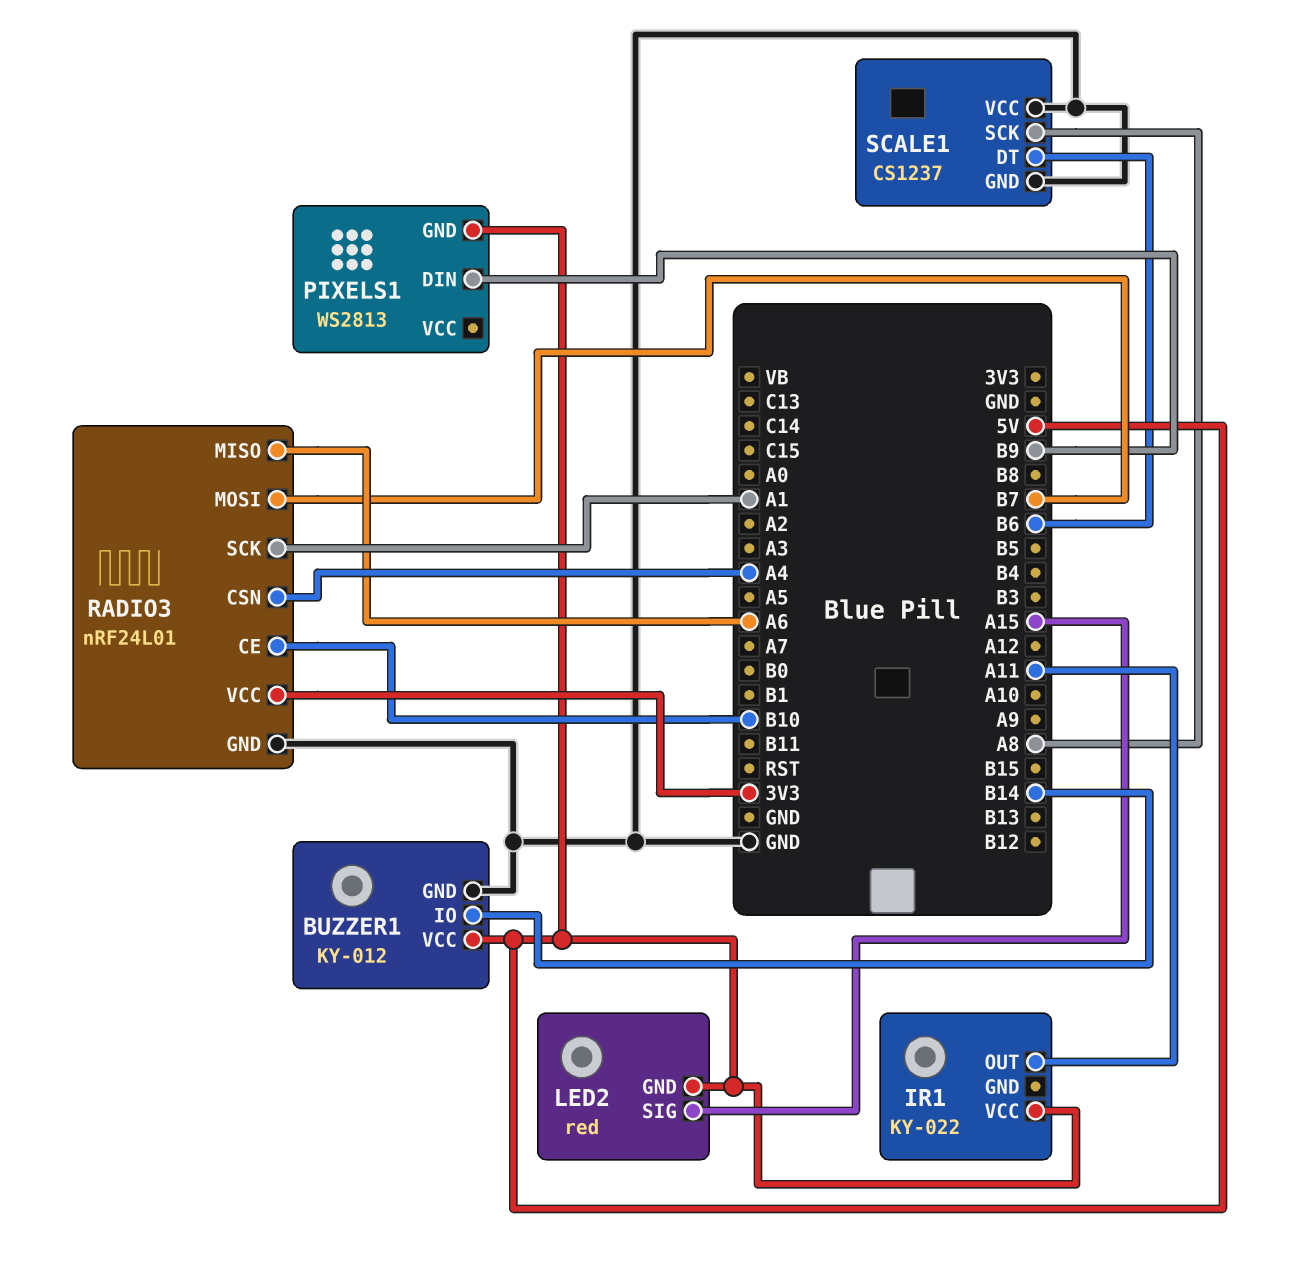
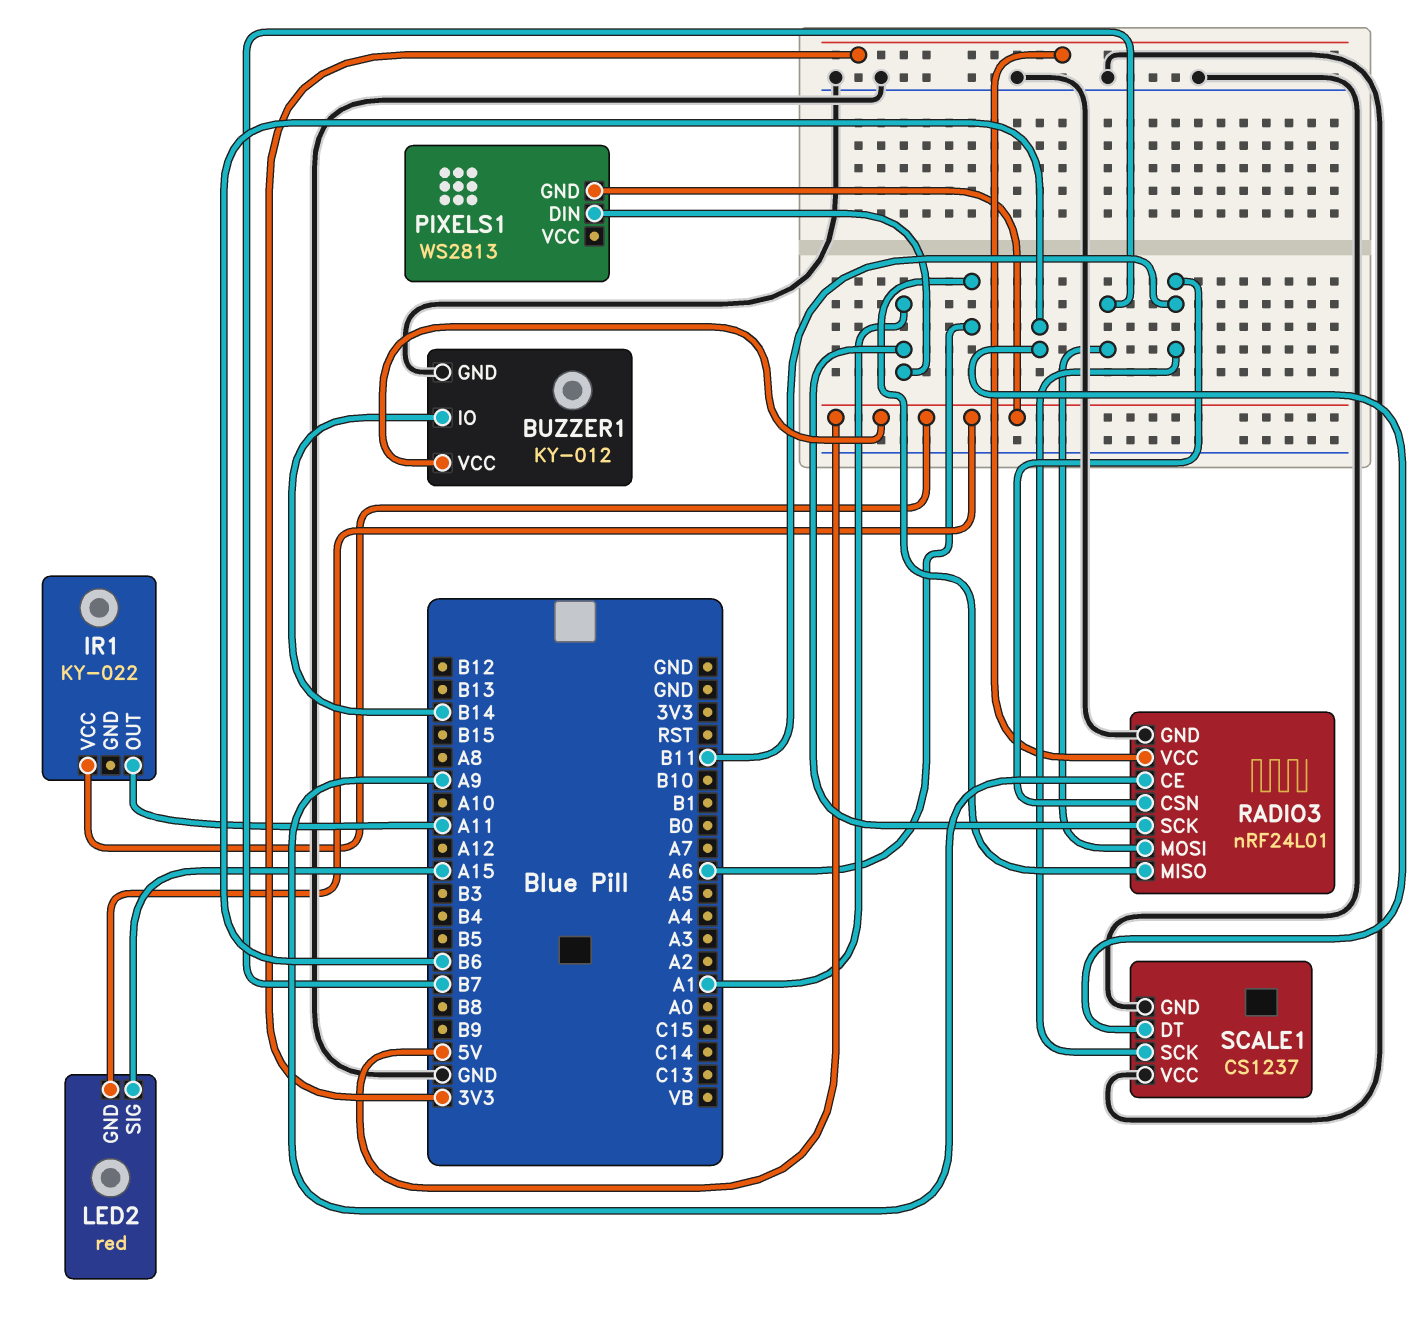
PIXELS1 pin DIN: B9 -> A1
RADIO3 pin CE: B10 -> A9
RADIO3 pin CSN: A4 -> B11
SCALE1 pin SCK: A8 -> B11

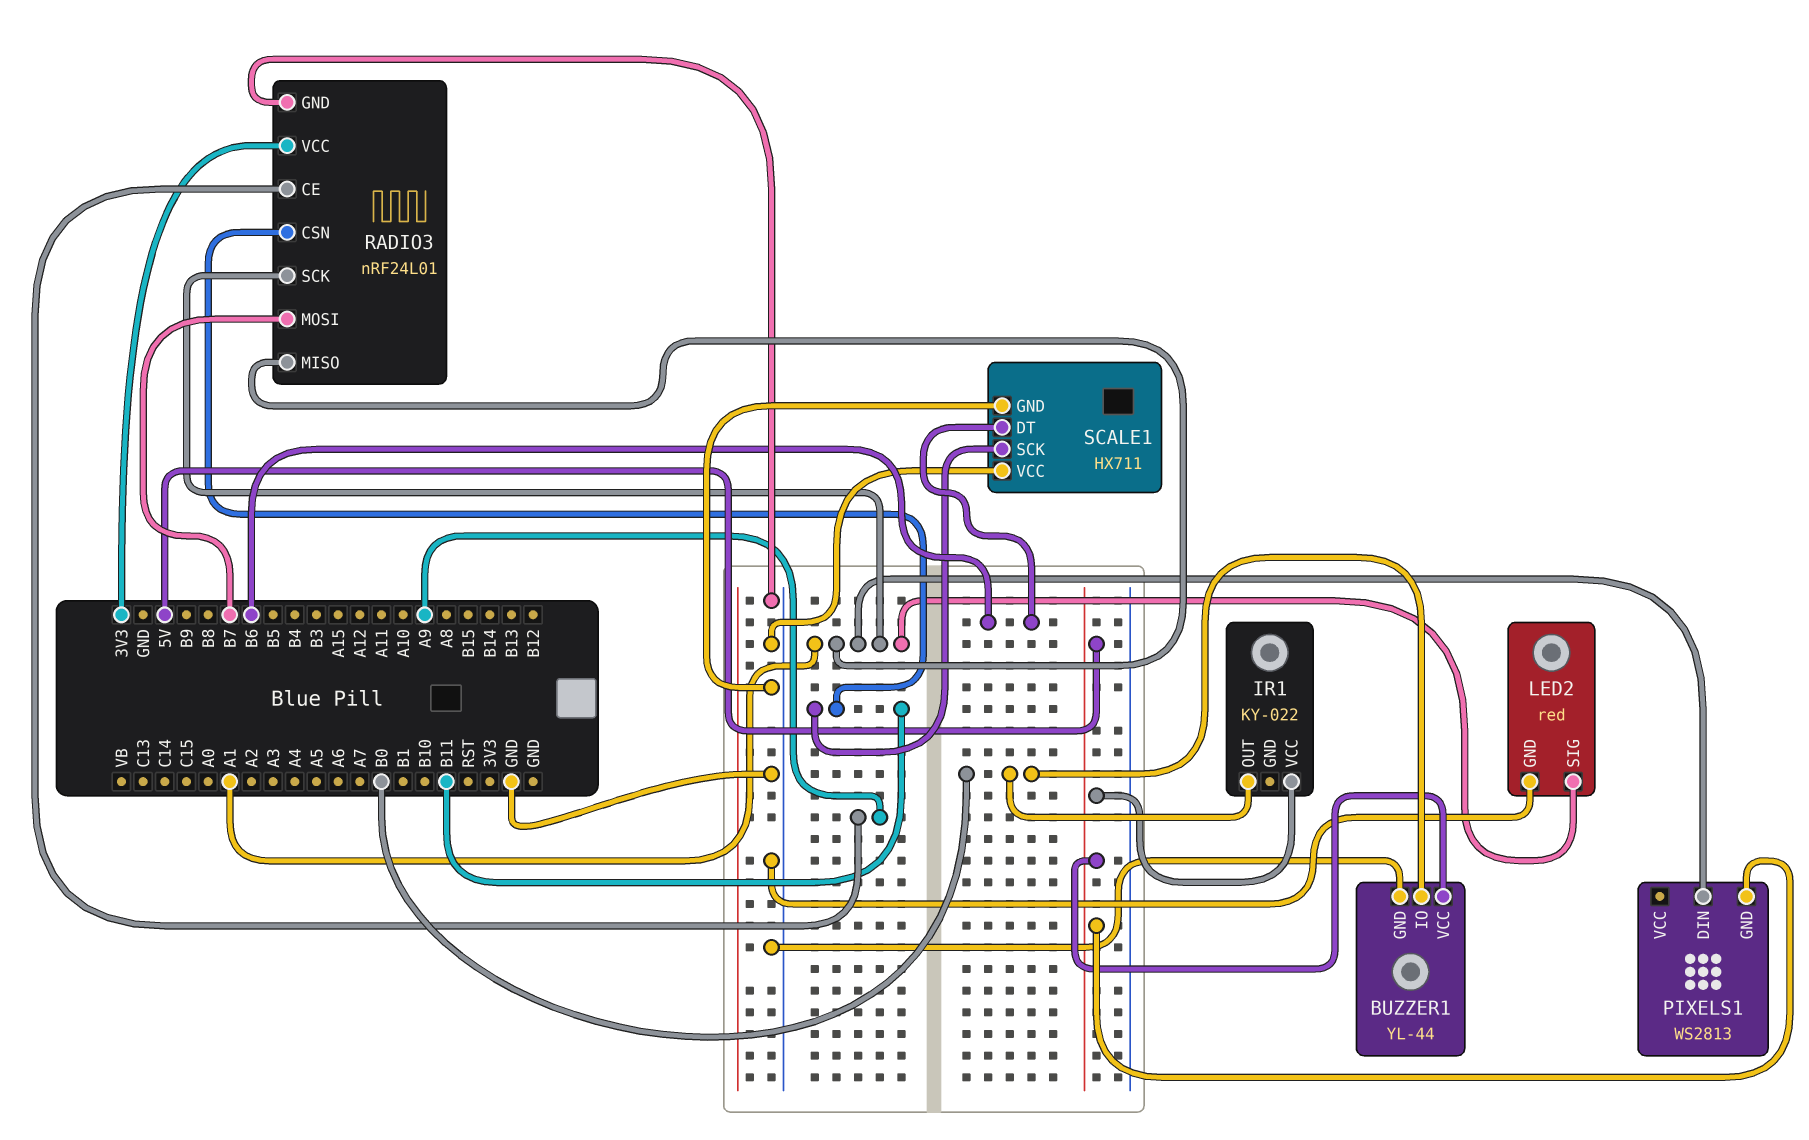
BUZZER1: KY-012 -> YL-44
BUZZER1 pin IO: B14 -> B0
IR1 pin OUT: A11 -> B0
LED2 pin GND: 5V -> GND
LED2 pin SIG: A15 -> A1
RADIO3 pin MISO: A6 -> A1
SCALE1: CS1237 -> HX711

